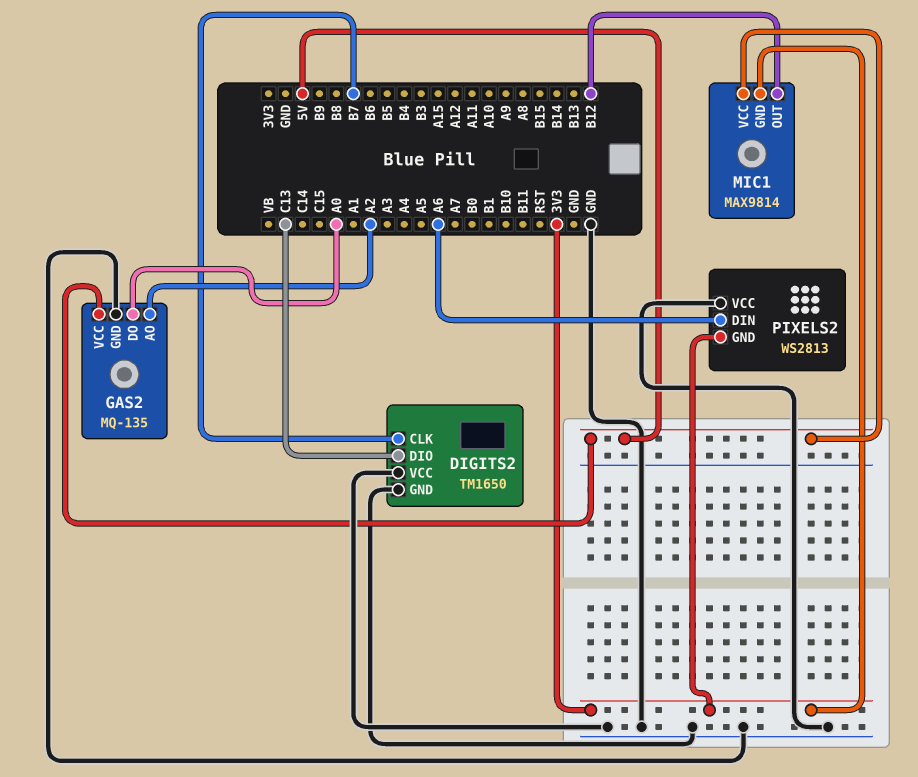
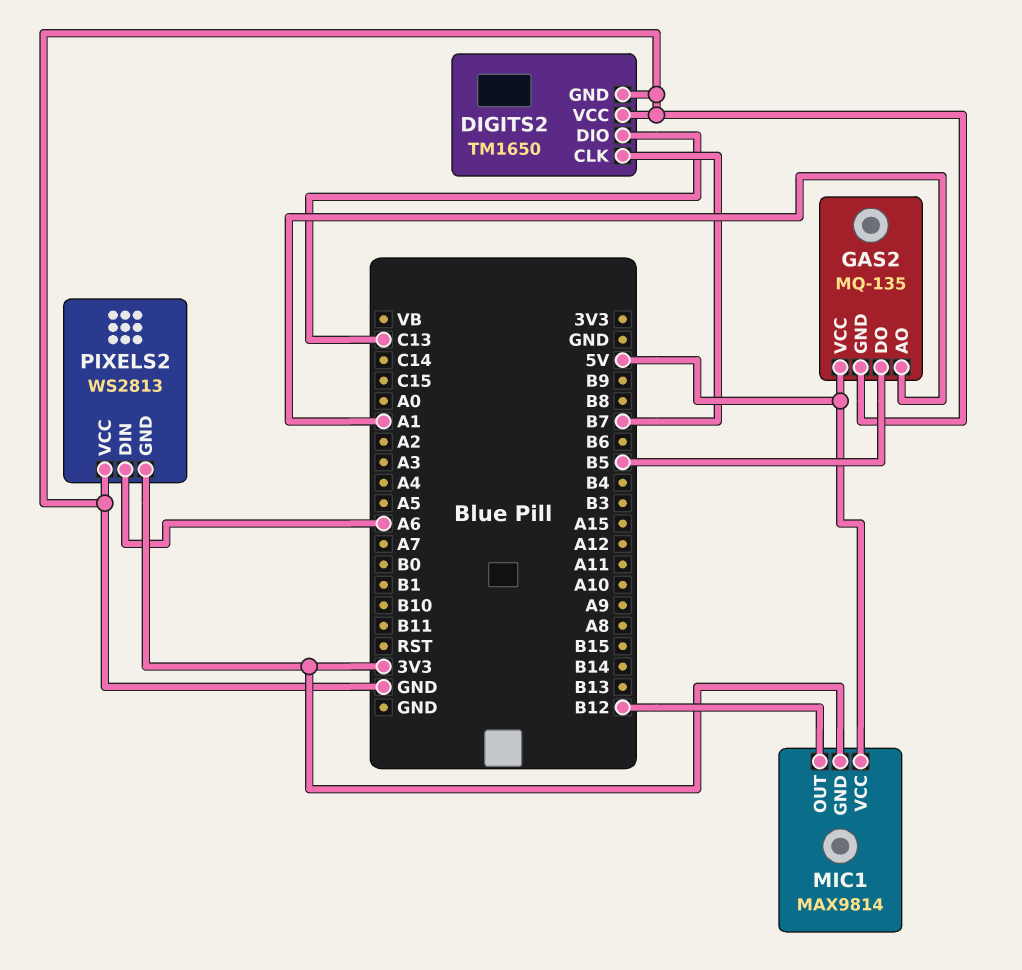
GAS2 pin AO: A2 -> A1
GAS2 pin DO: A0 -> B5

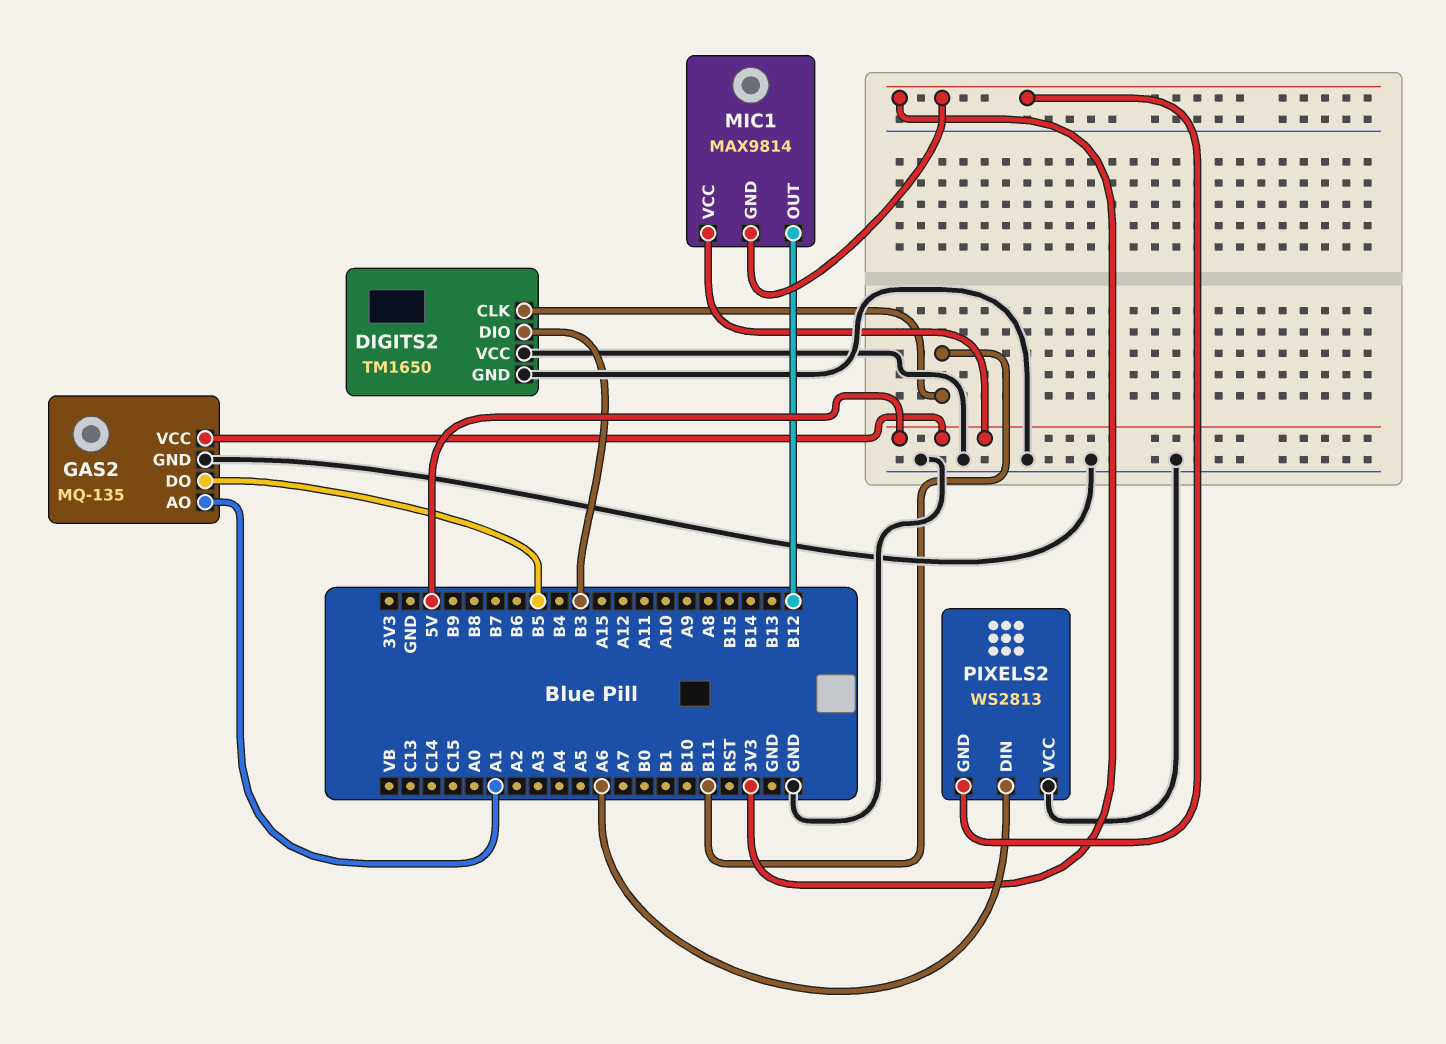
DIGITS2 pin CLK: B7 -> B11
DIGITS2 pin DIO: C13 -> B3

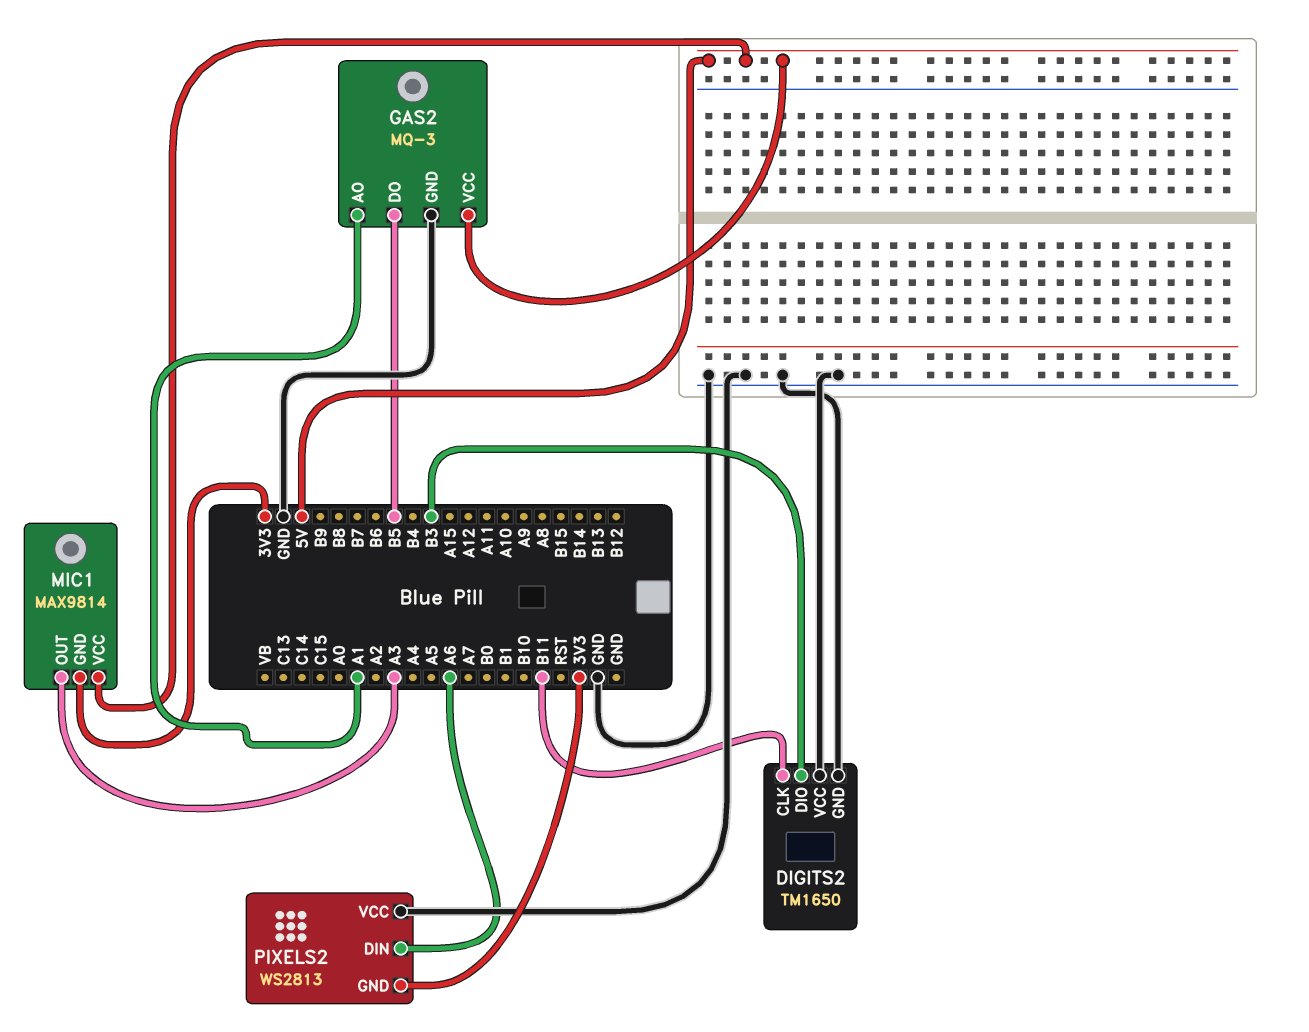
GAS2: MQ-135 -> MQ-3
MIC1 pin OUT: B12 -> A3

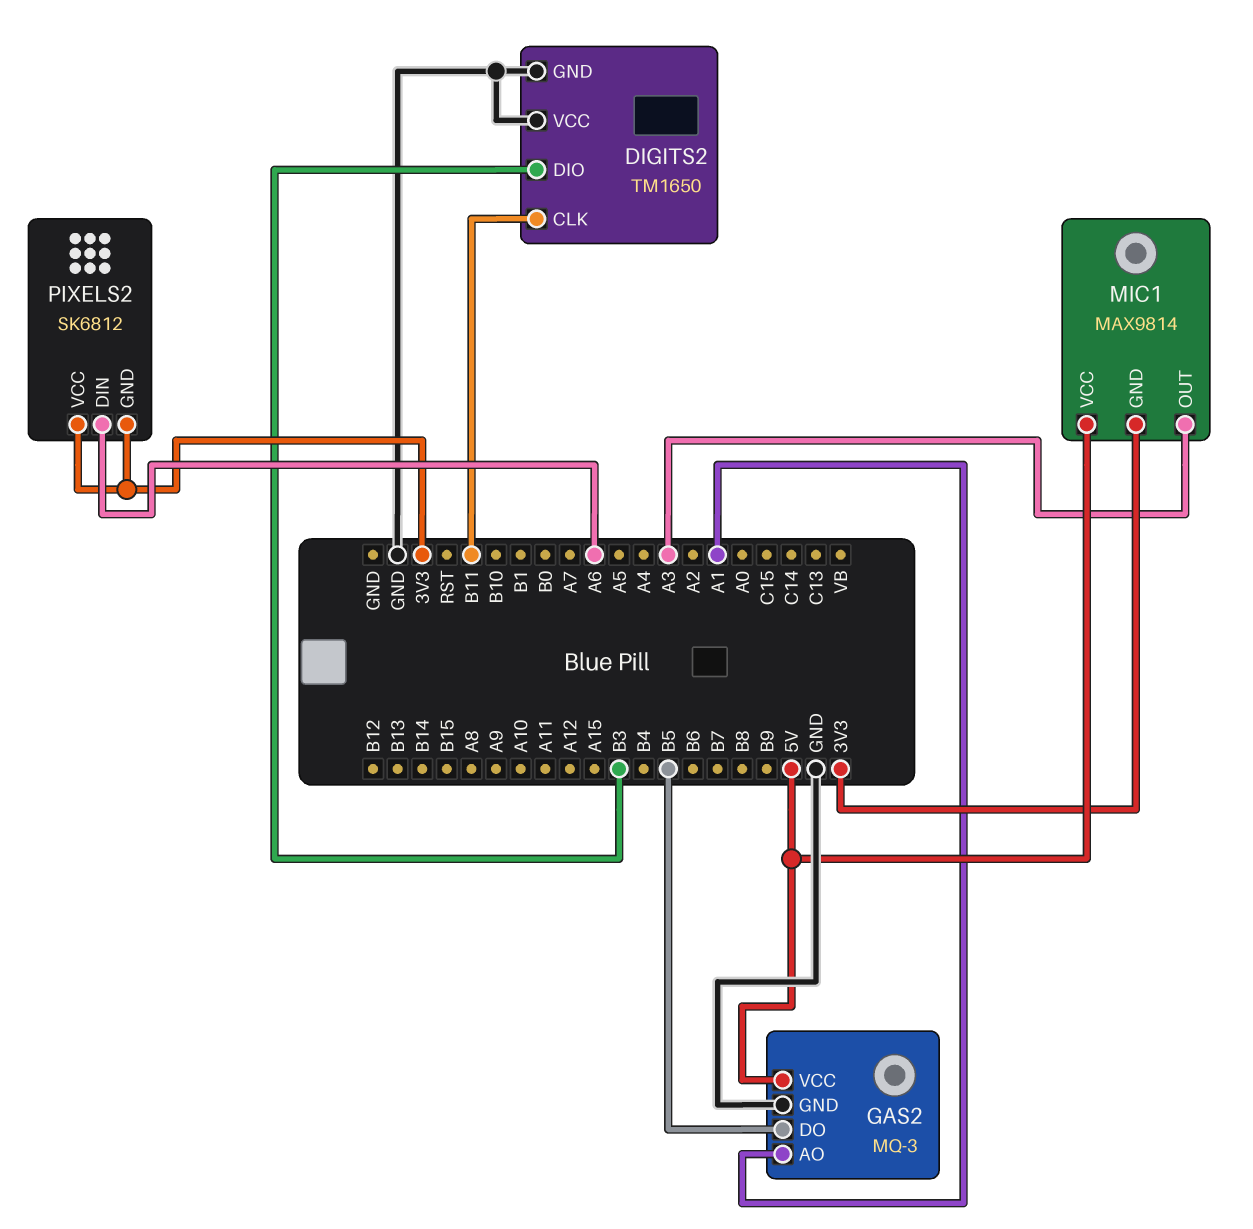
PIXELS2: WS2813 -> SK6812
PIXELS2 pin VCC: GND -> 3V3

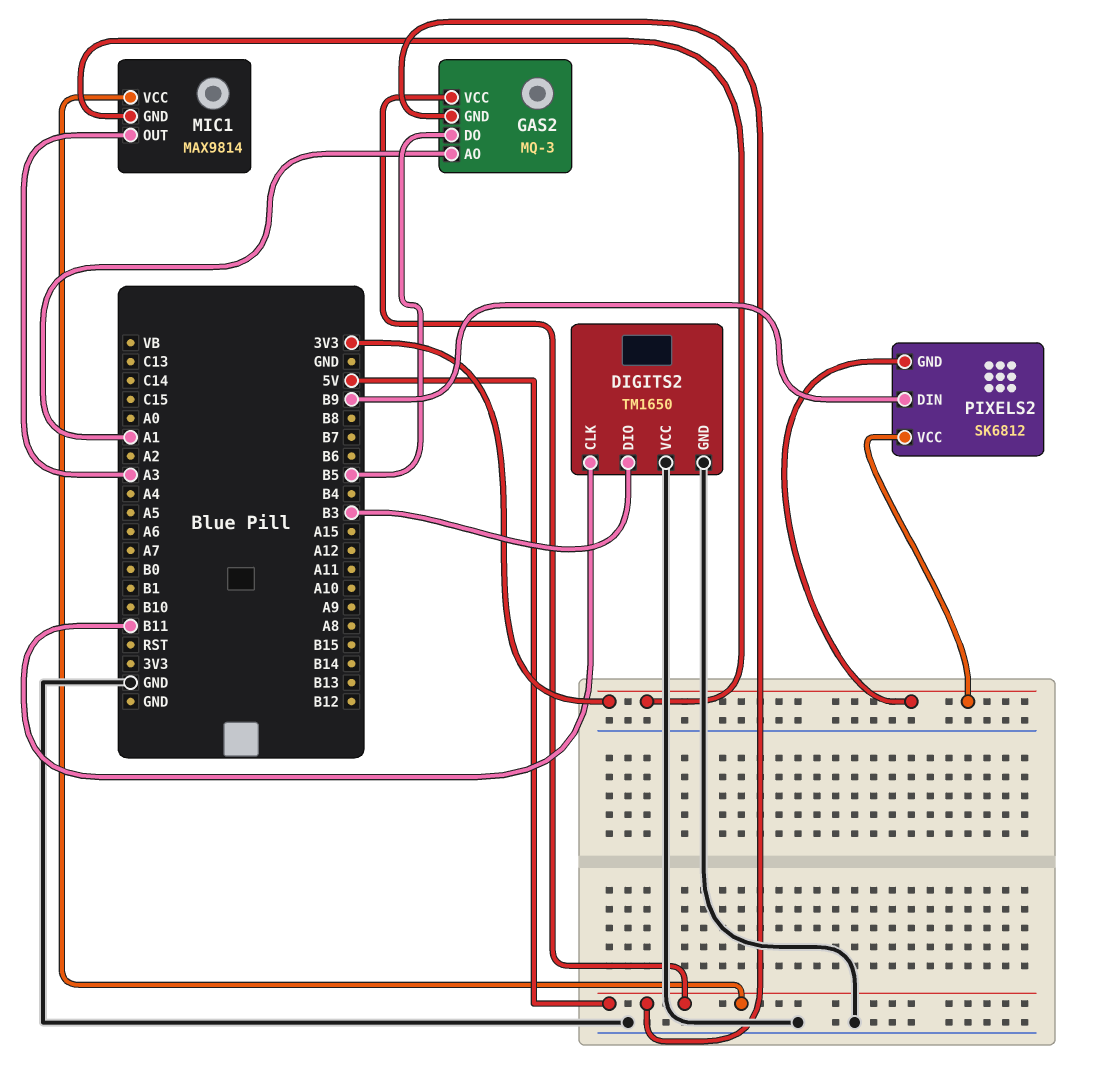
GAS2 pin GND: GND -> 5V
PIXELS2 pin DIN: A6 -> B9

